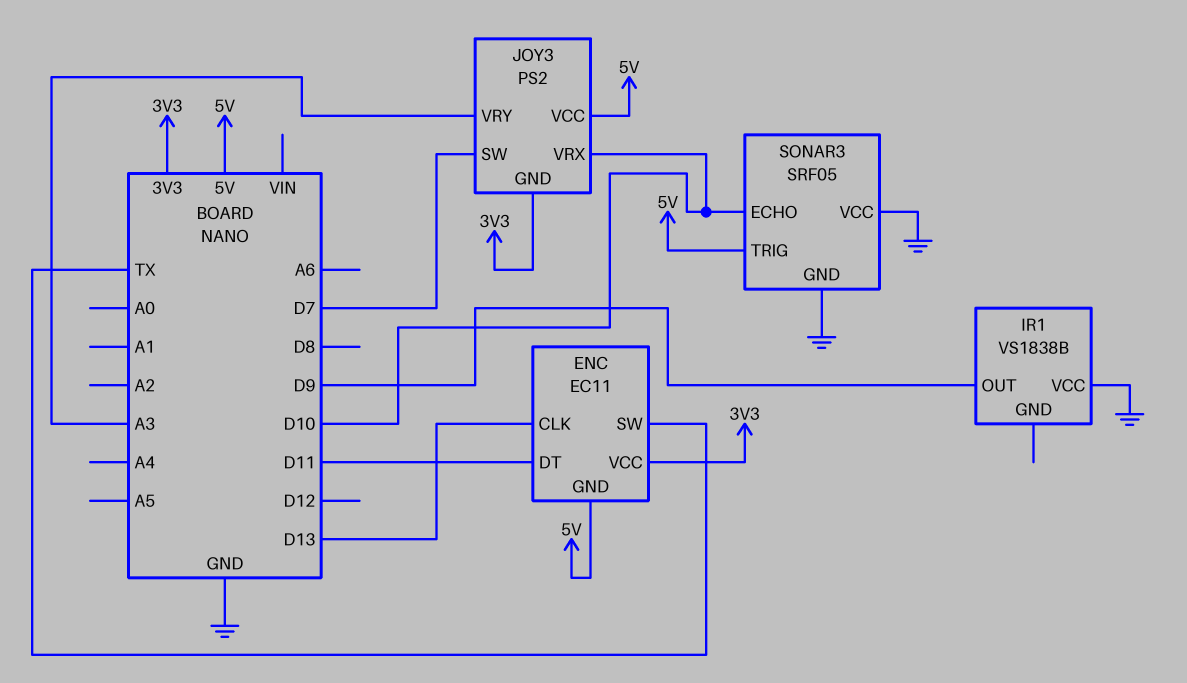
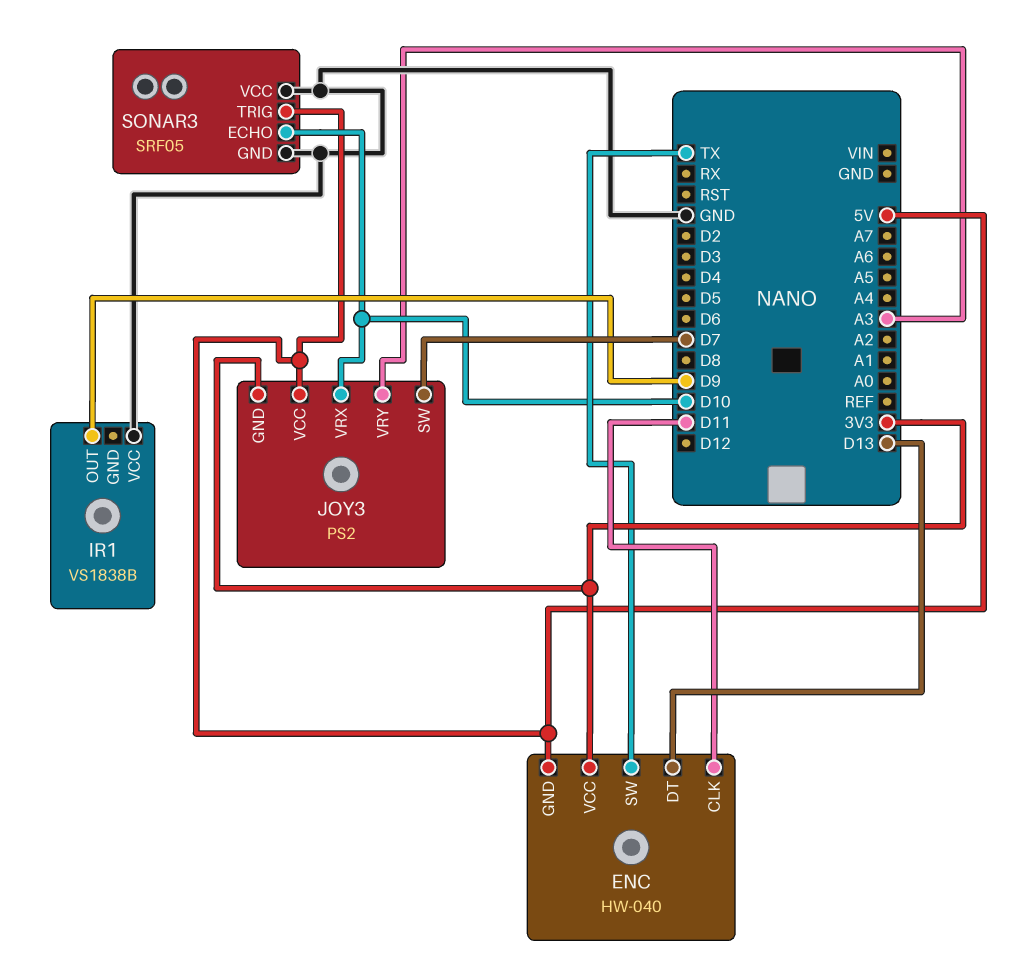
ENC: EC11 -> HW-040
ENC pin CLK: D13 -> D11
ENC pin DT: D11 -> D13

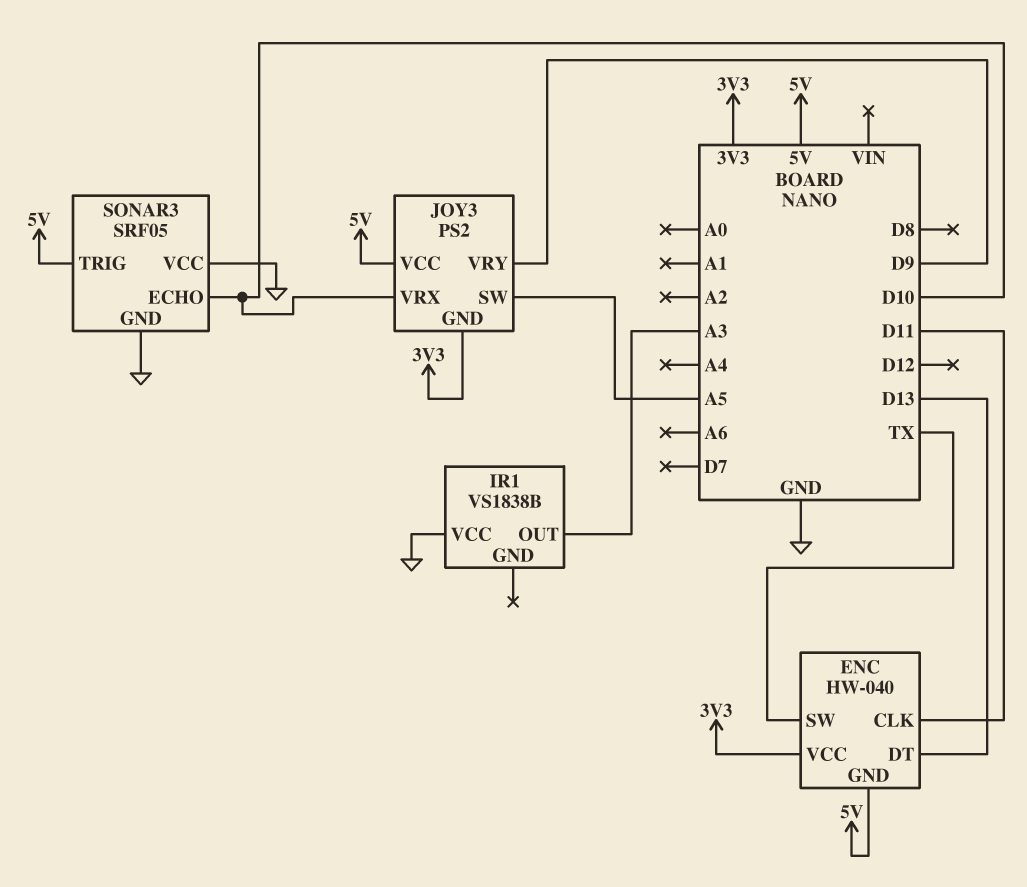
IR1 pin OUT: D9 -> A3
JOY3 pin SW: D7 -> A5
JOY3 pin VRY: A3 -> D9

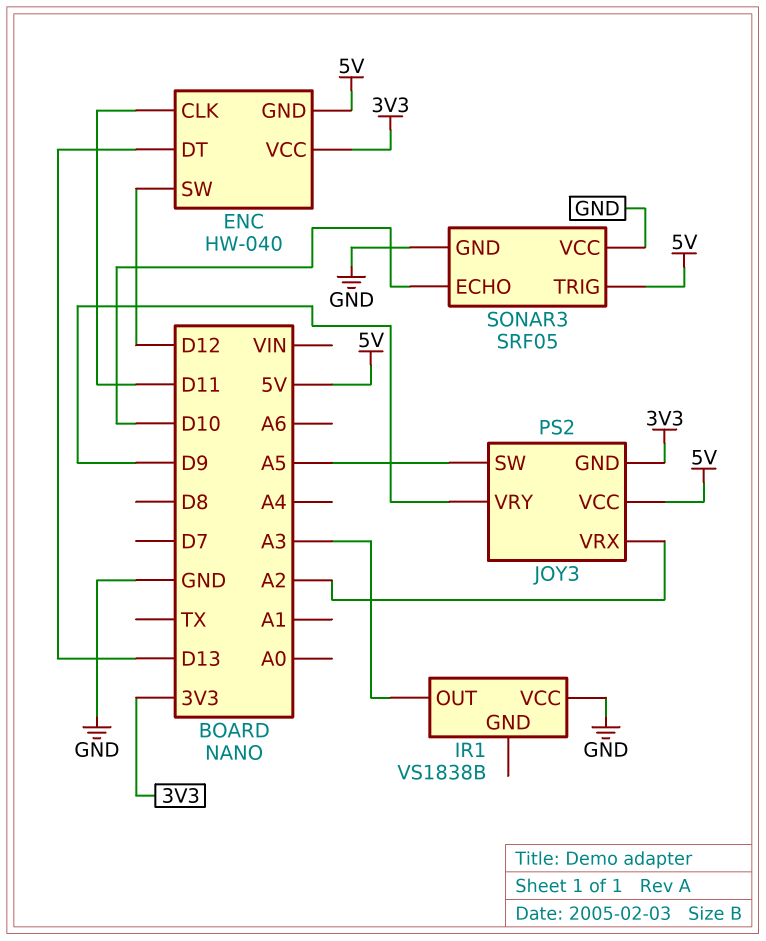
ENC pin SW: TX -> D12
JOY3 pin VRX: D10 -> A2

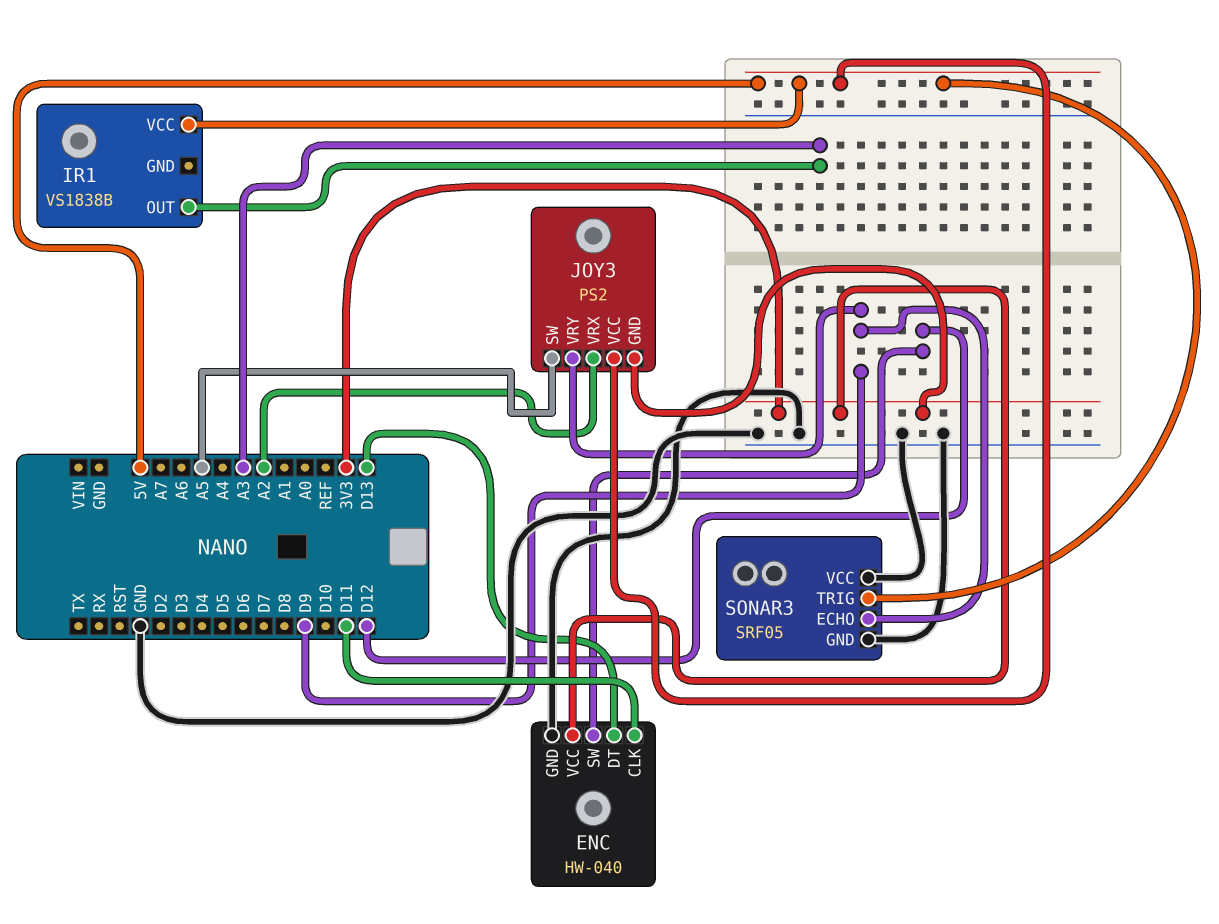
ENC pin GND: 5V -> GND
IR1 pin VCC: GND -> 5V
SONAR3 pin ECHO: D10 -> D9

